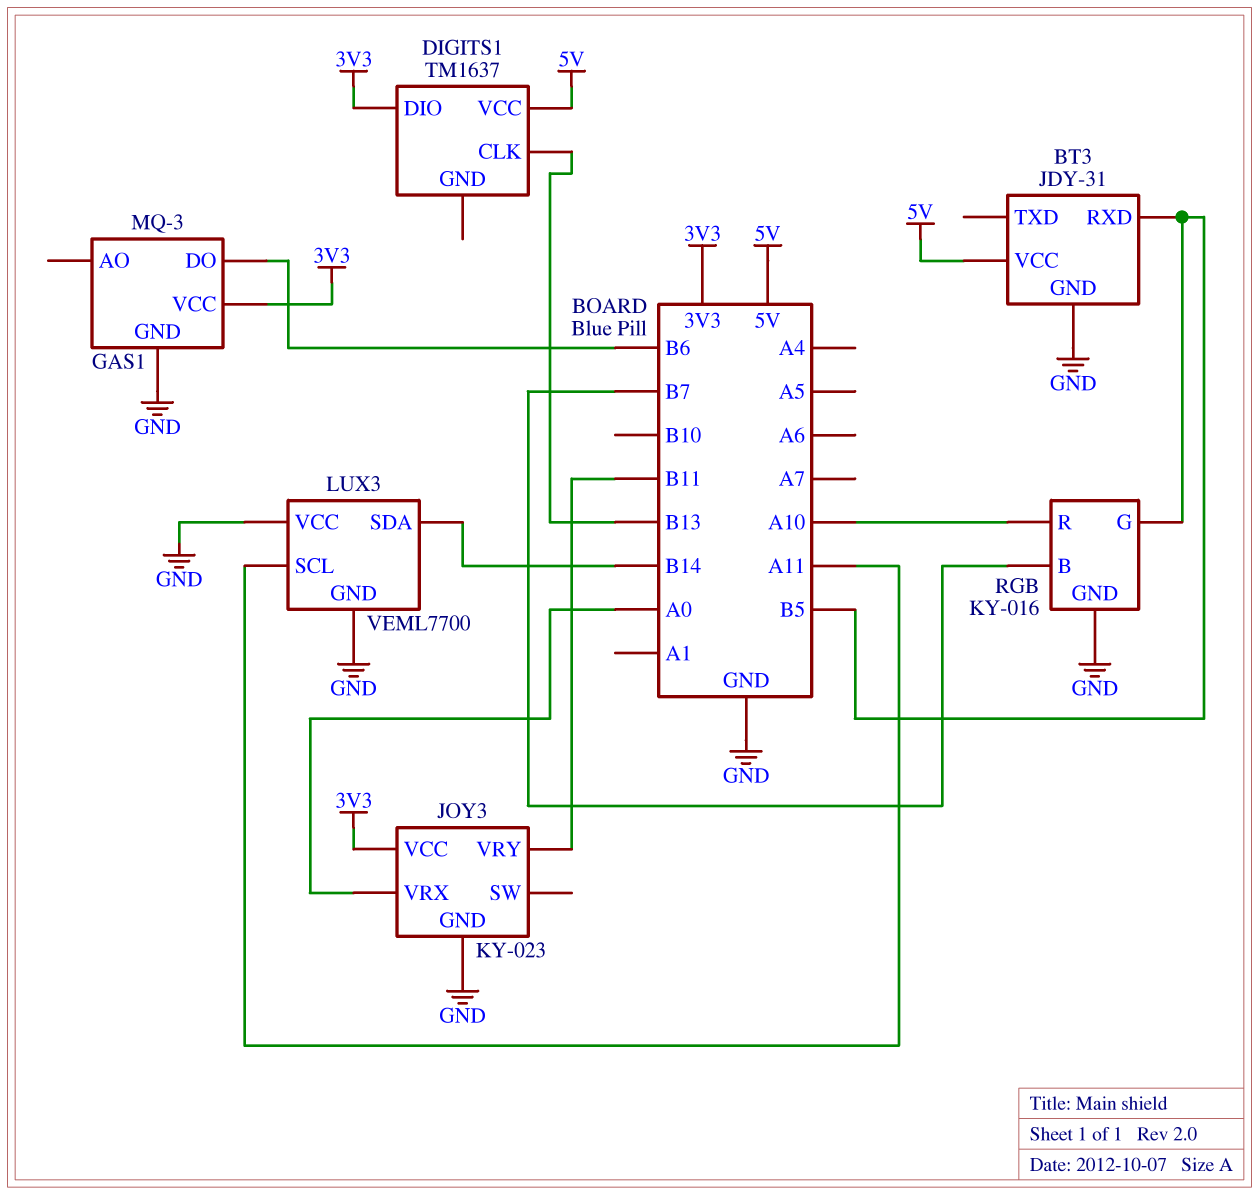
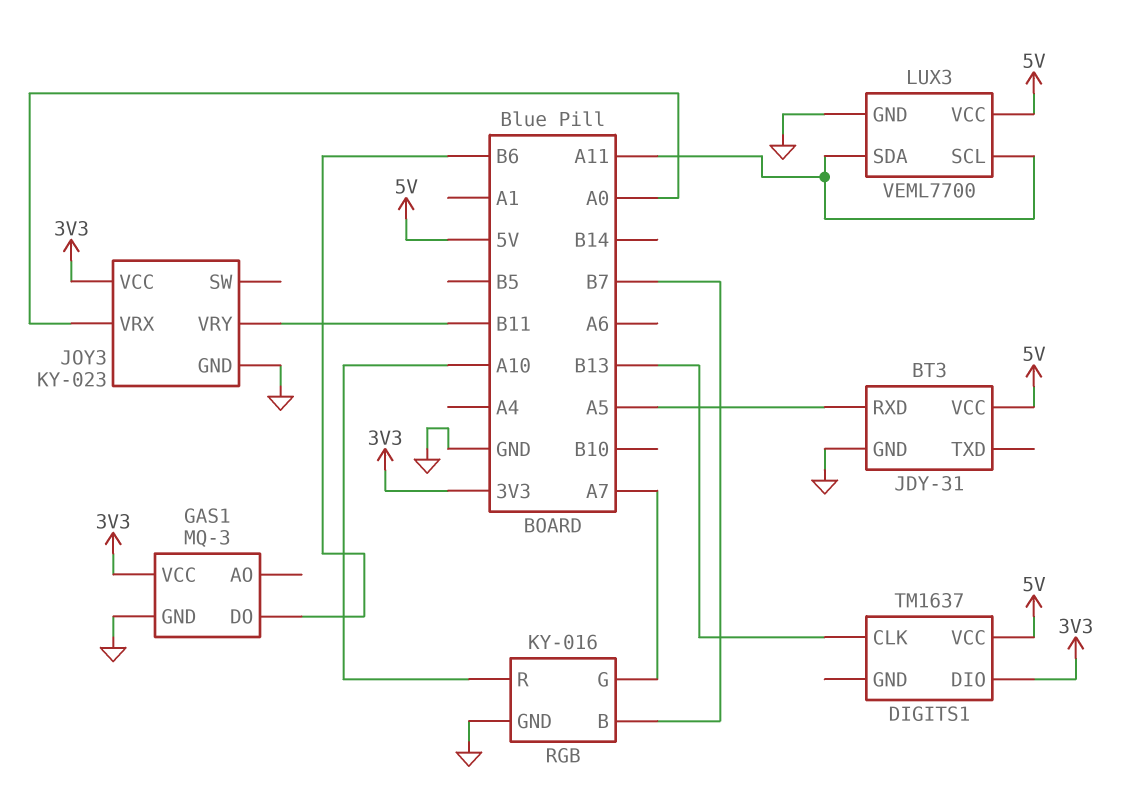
BT3 pin RXD: B5 -> A5
LUX3 pin SDA: B14 -> A11
LUX3 pin VCC: GND -> 5V
RGB pin G: B5 -> A7

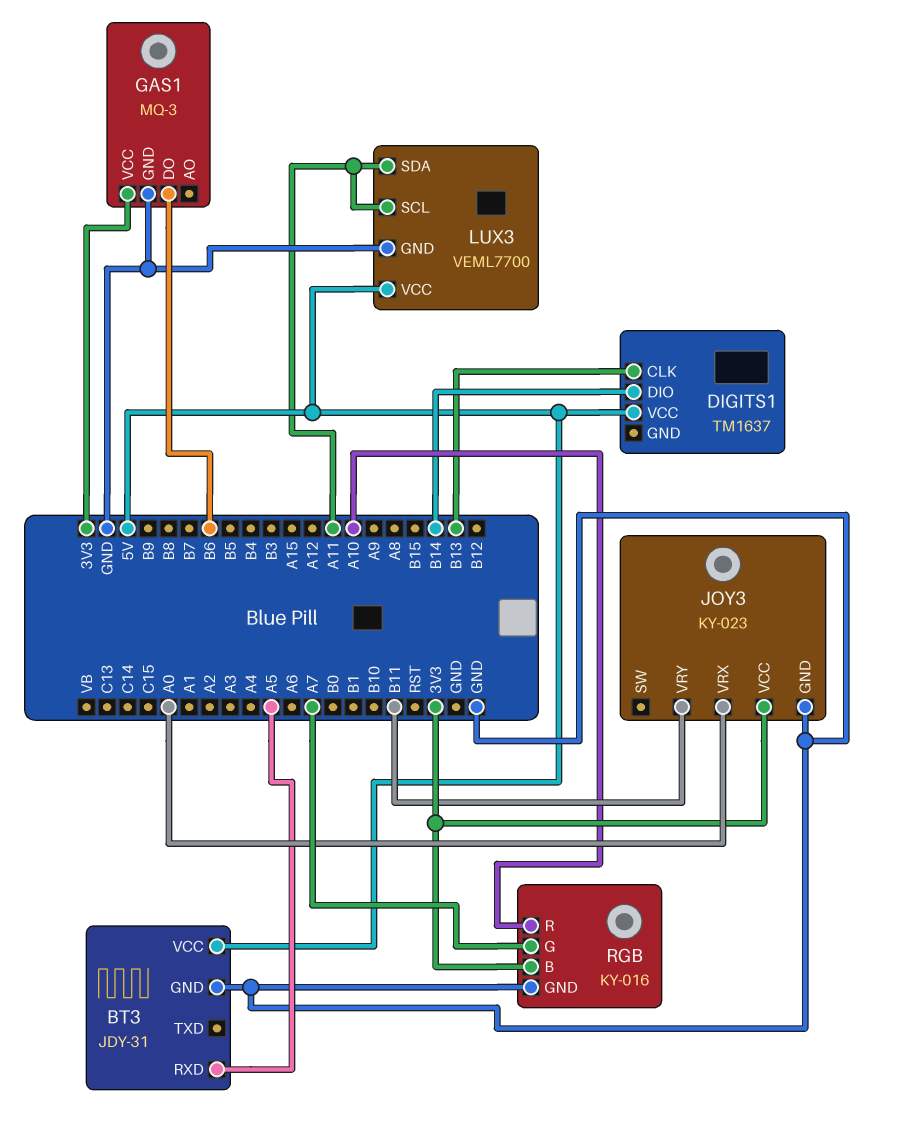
DIGITS1 pin DIO: 3V3 -> B14
RGB pin B: B7 -> 3V3

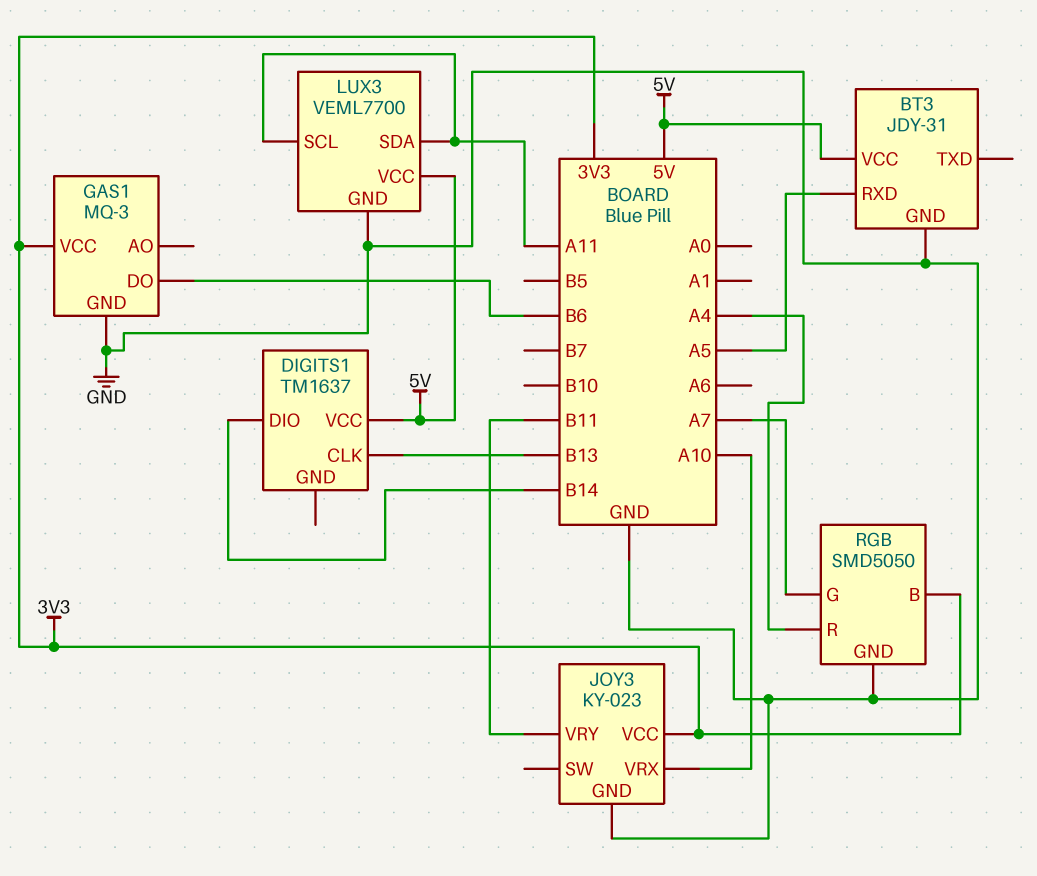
JOY3 pin VRX: A0 -> A10
RGB: KY-016 -> SMD5050
RGB pin R: A10 -> A4

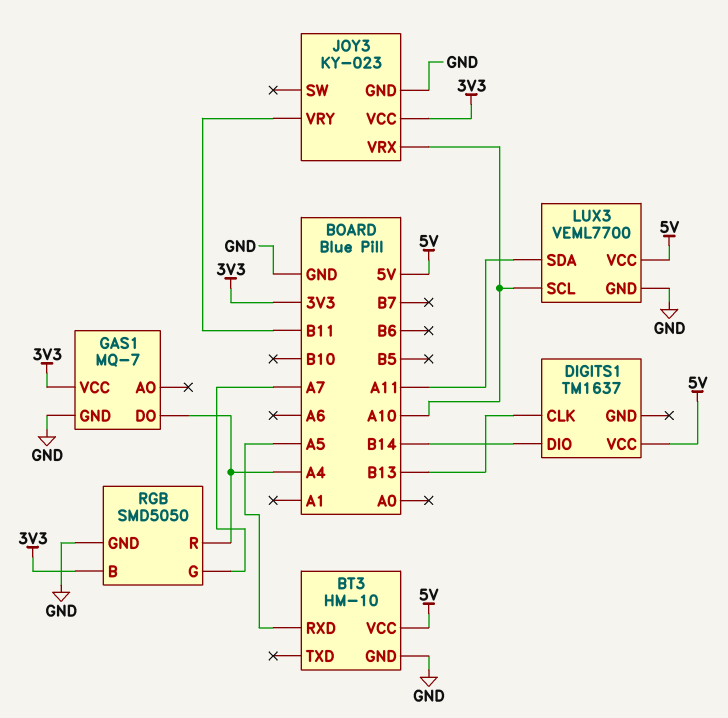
BT3: JDY-31 -> HM-10
GAS1: MQ-3 -> MQ-7
GAS1 pin DO: B6 -> A4
LUX3 pin SCL: A11 -> A10

